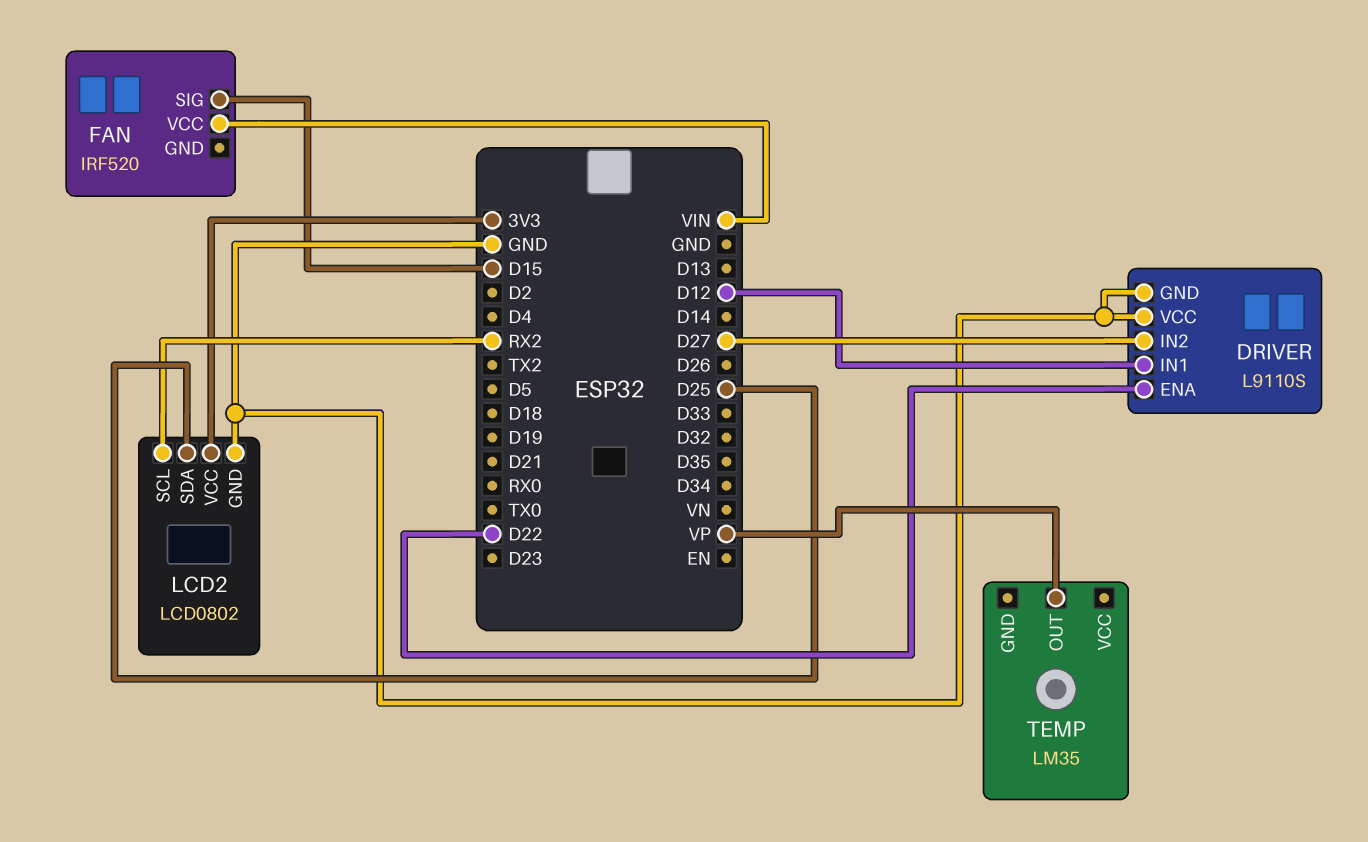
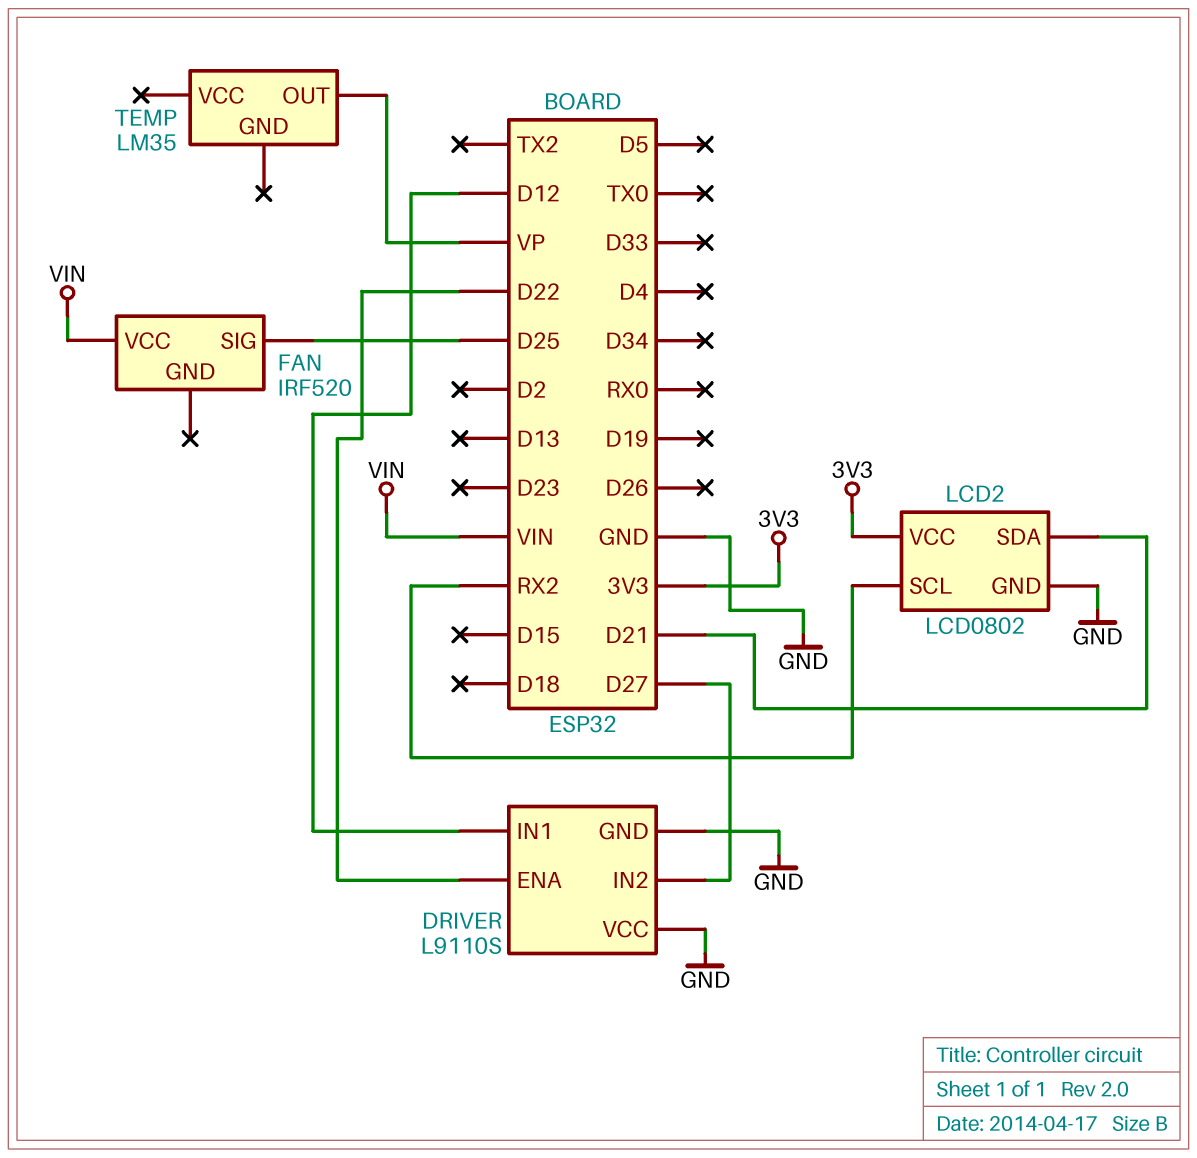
FAN pin SIG: D15 -> D25
LCD2 pin SDA: D25 -> D21

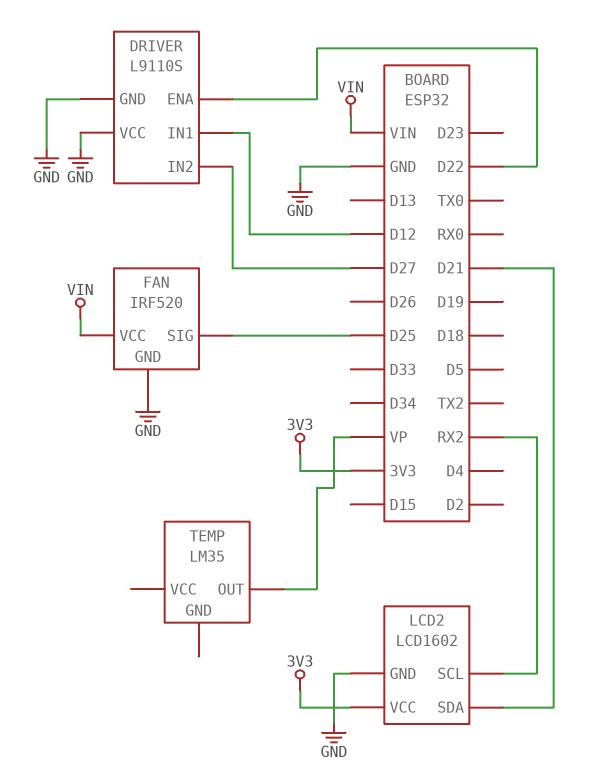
FAN pin GND: none -> GND
LCD2: LCD0802 -> LCD1602

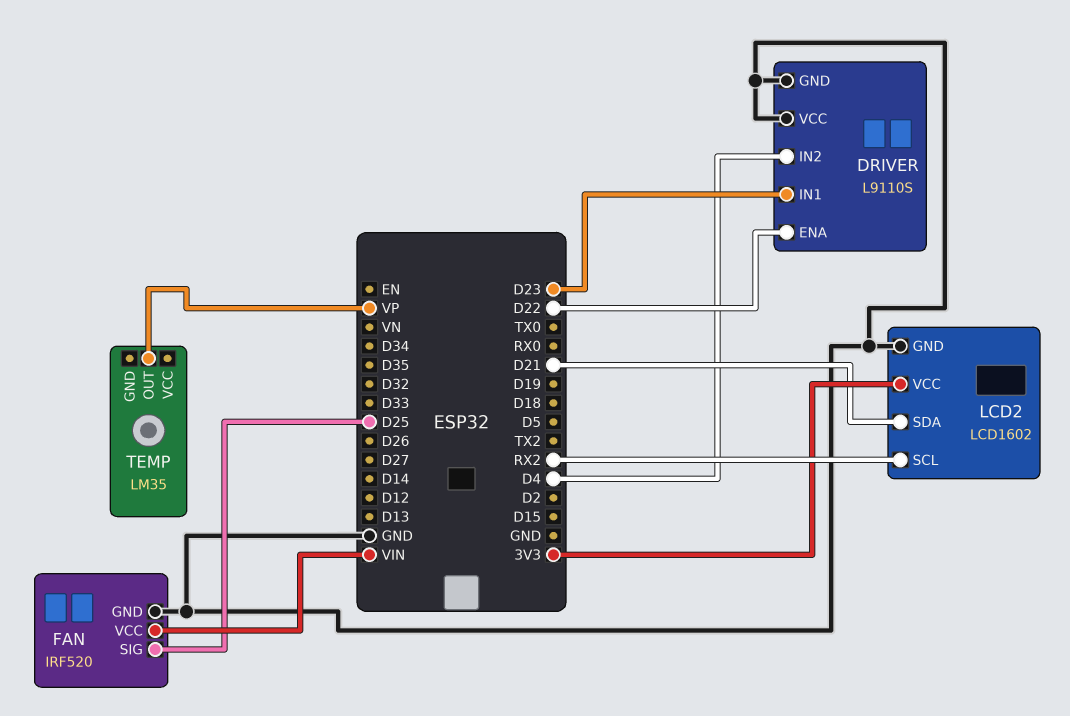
DRIVER pin IN1: D12 -> D23
DRIVER pin IN2: D27 -> D4

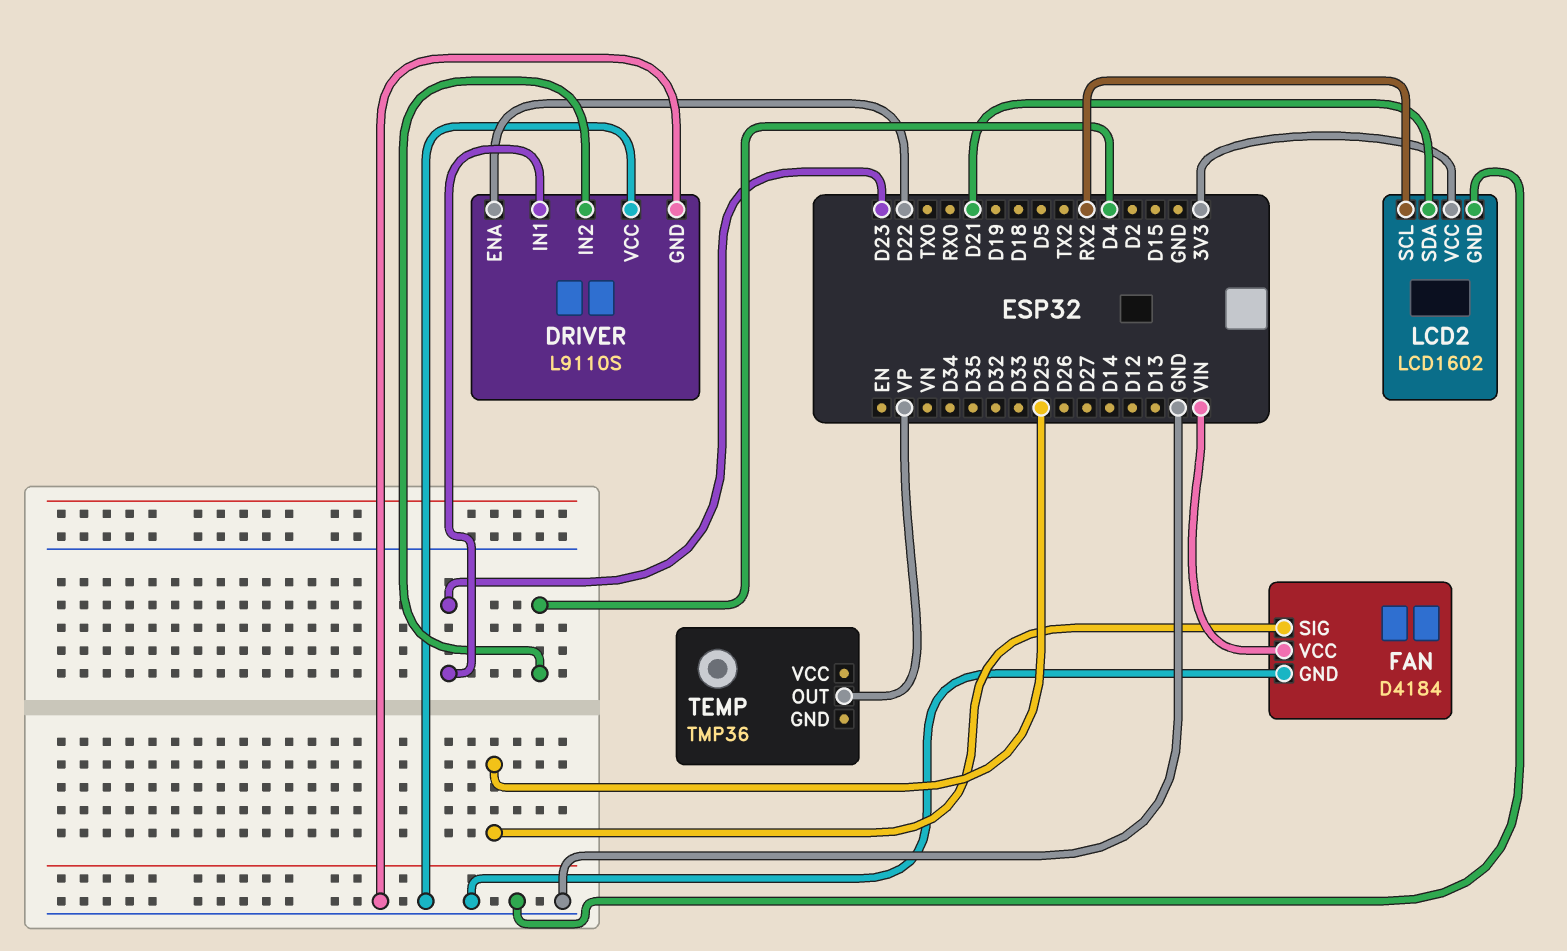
FAN: IRF520 -> D4184
TEMP: LM35 -> TMP36

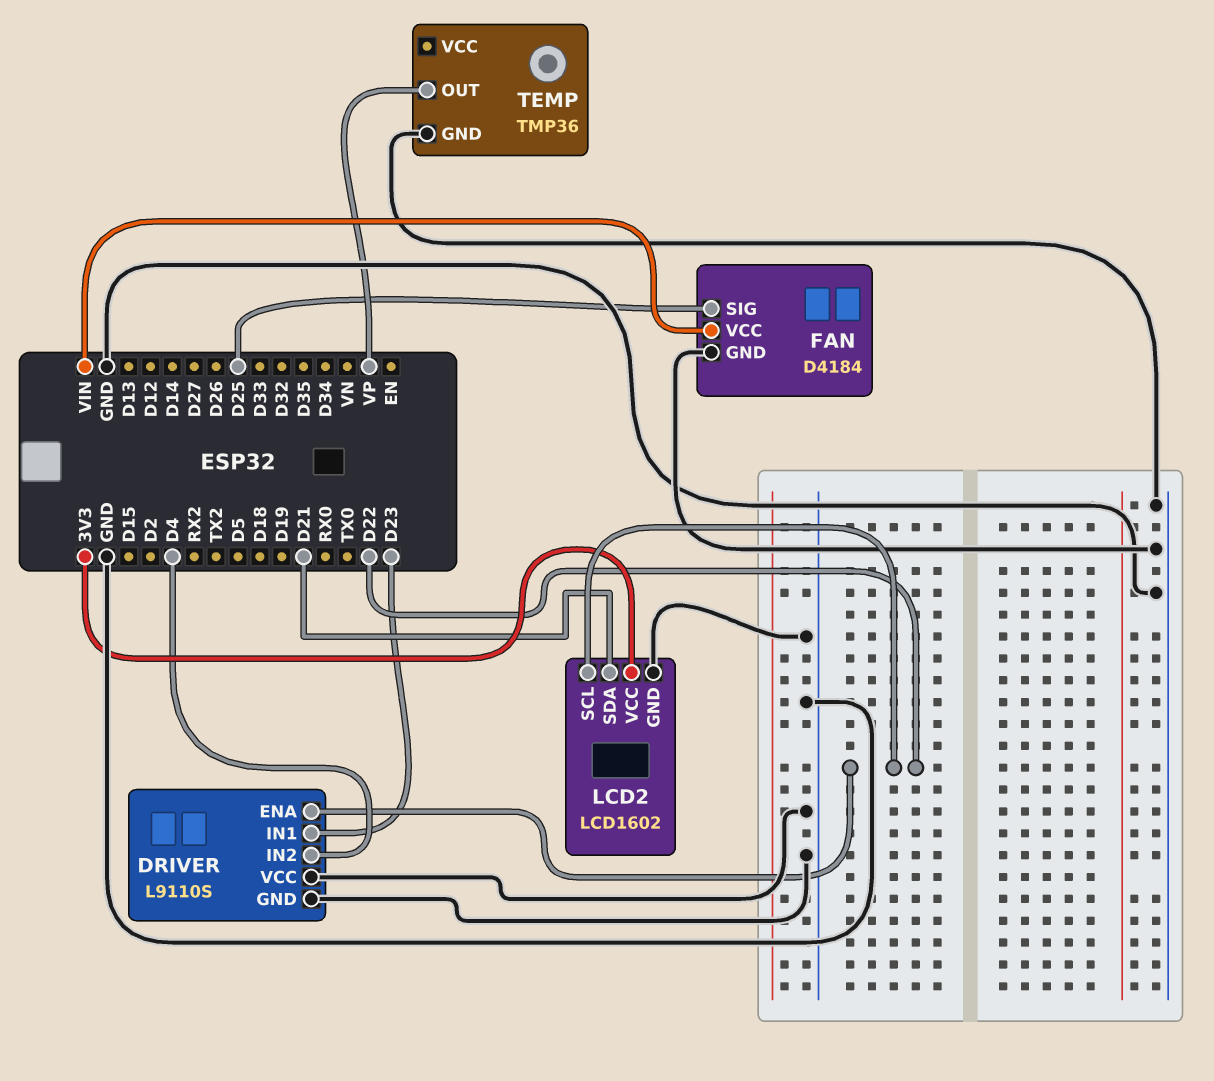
LCD2 pin SCL: RX2 -> D22
TEMP pin GND: none -> GND

